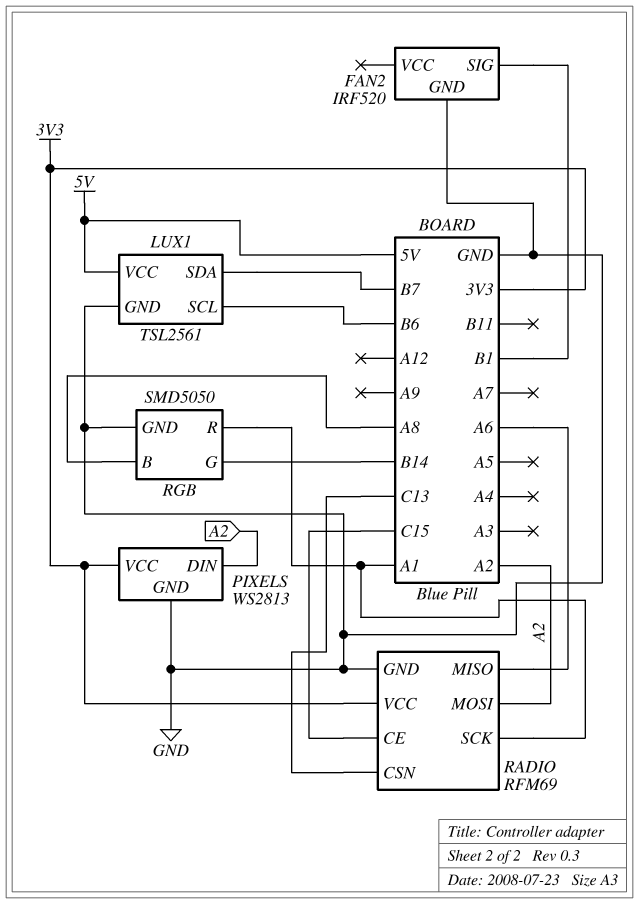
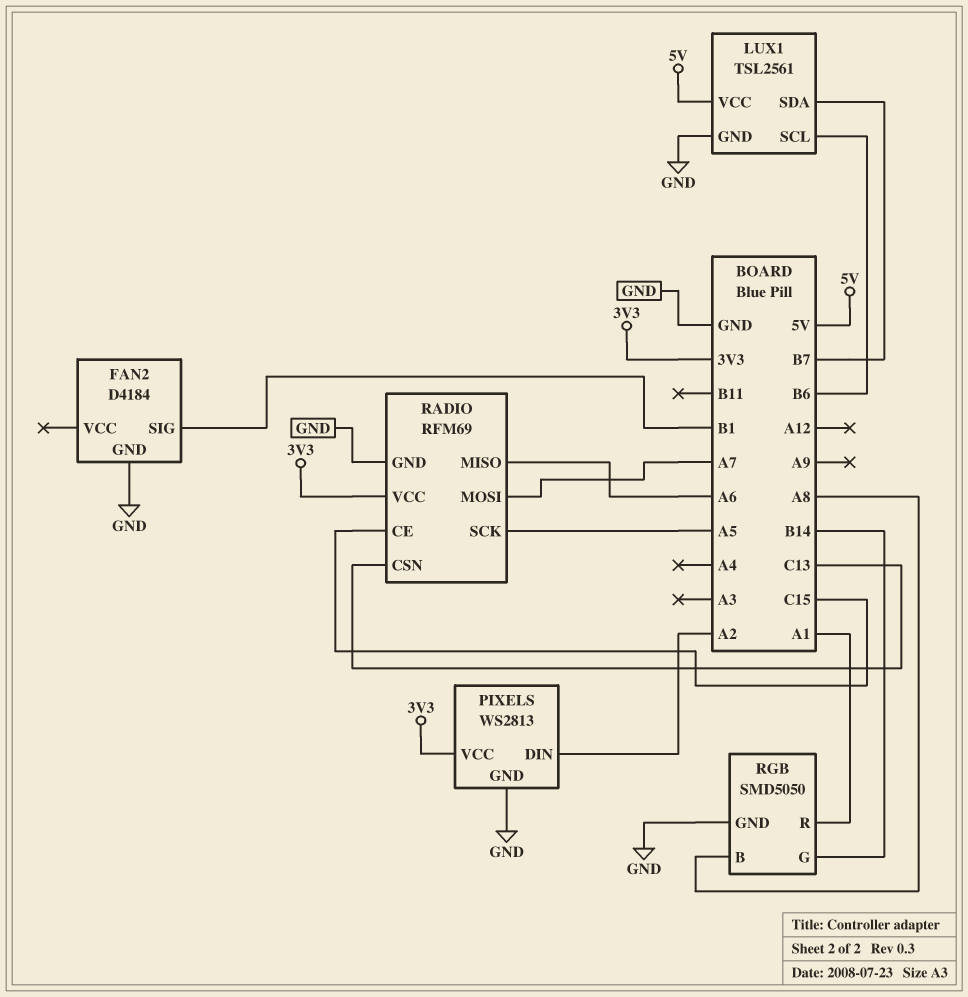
FAN2: IRF520 -> D4184
RADIO pin MOSI: A2 -> A7
RADIO pin SCK: A1 -> A5

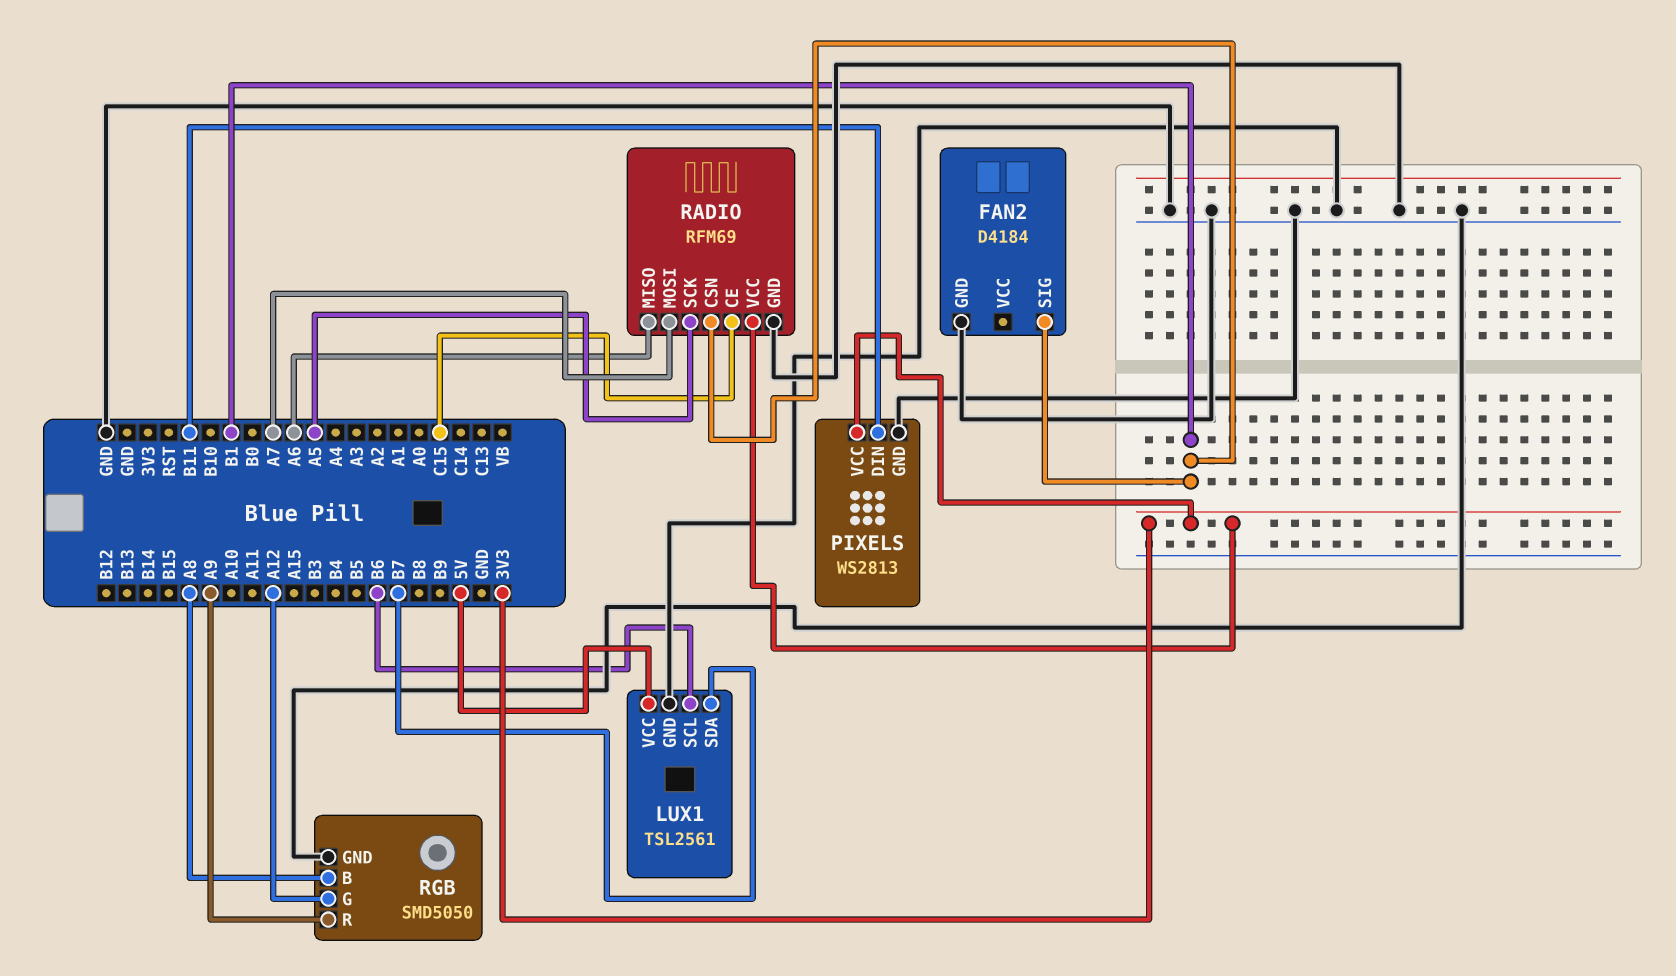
PIXELS pin DIN: A2 -> B11
RADIO pin CSN: C13 -> B1
RGB pin G: B14 -> A12
RGB pin R: A1 -> A9

